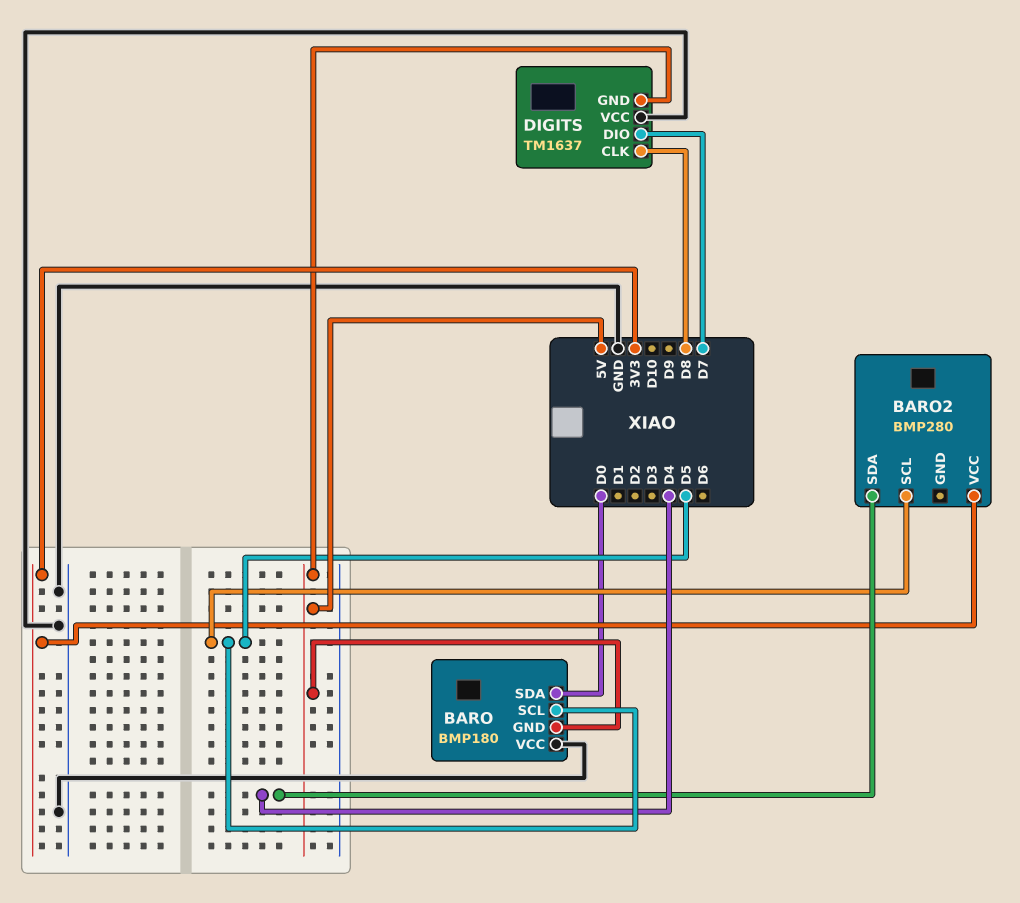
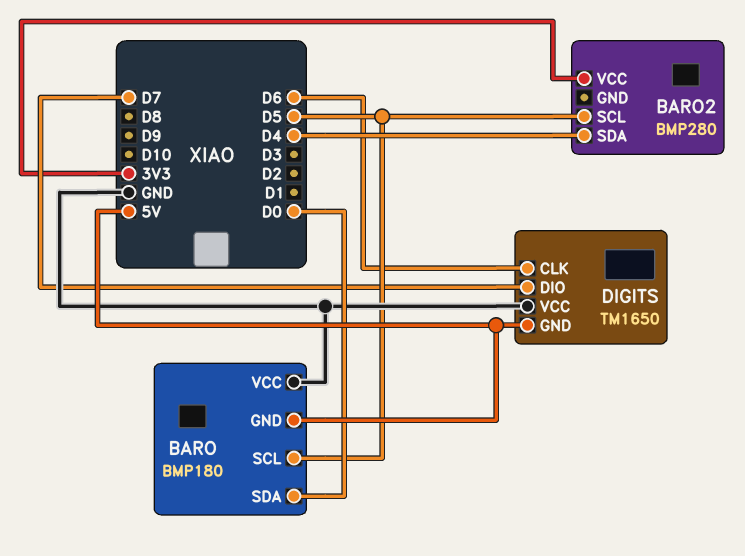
DIGITS: TM1637 -> TM1650
DIGITS pin CLK: D8 -> D6

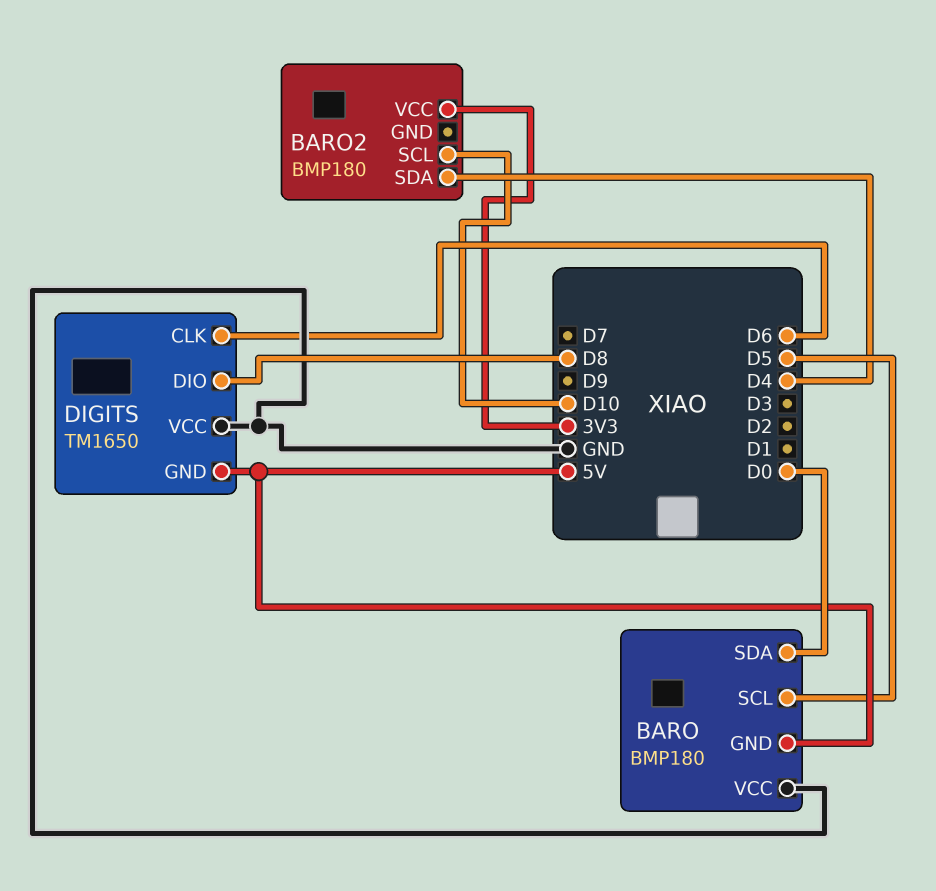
BARO2: BMP280 -> BMP180
BARO2 pin SCL: D5 -> D10
DIGITS pin DIO: D7 -> D8

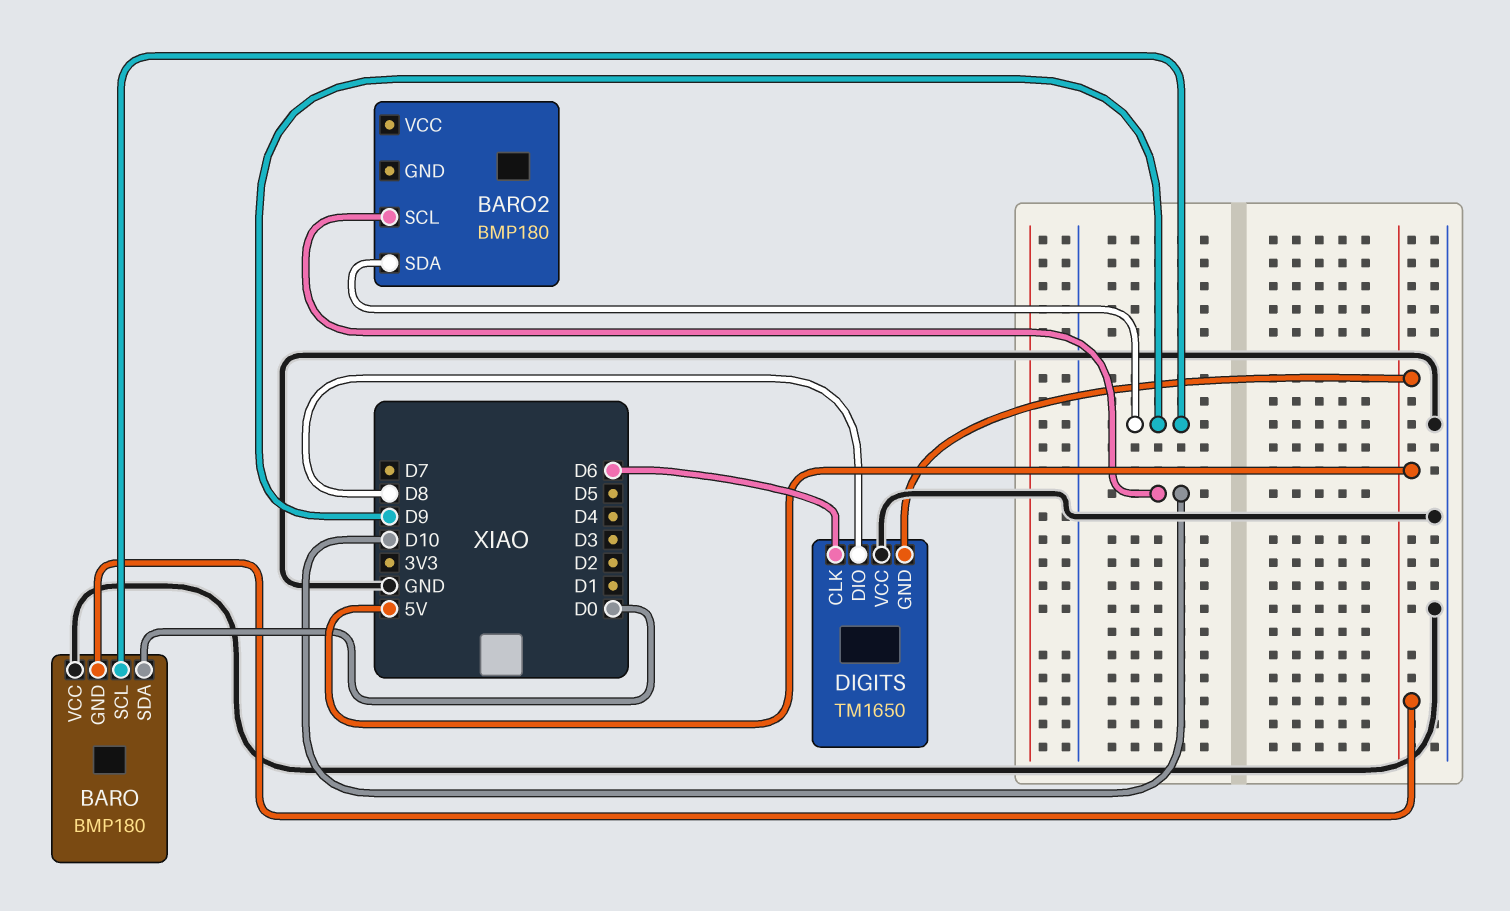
BARO pin SCL: D5 -> D9
BARO2 pin SDA: D4 -> D9
BARO2 pin VCC: 3V3 -> none

